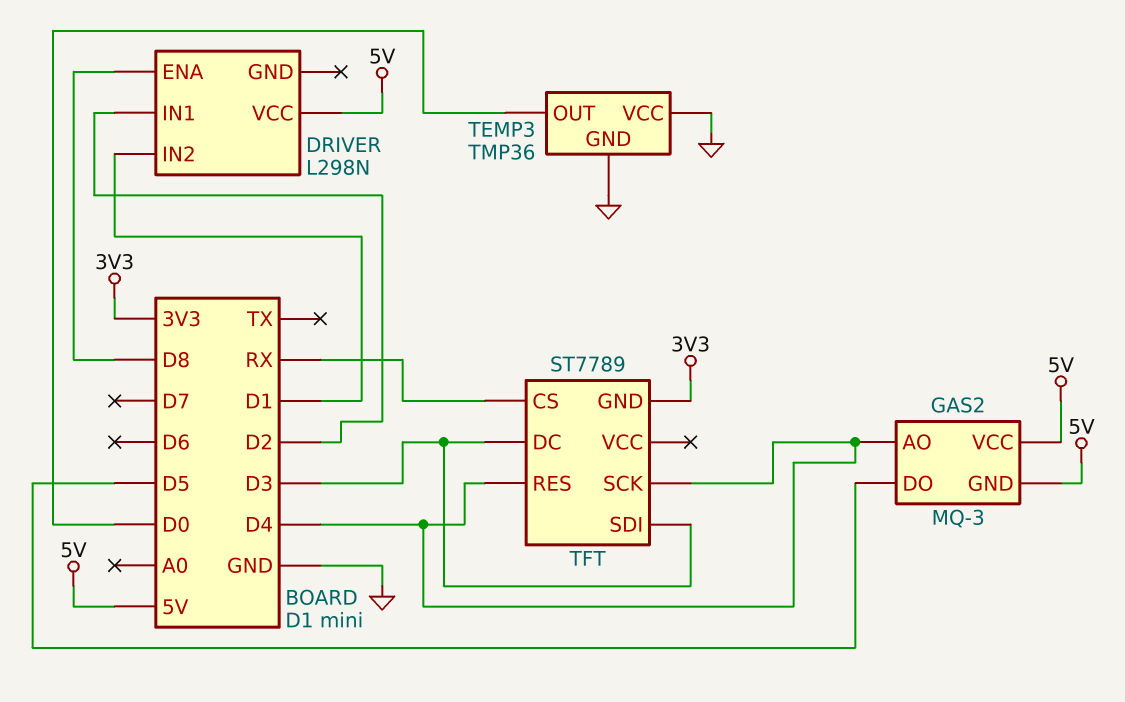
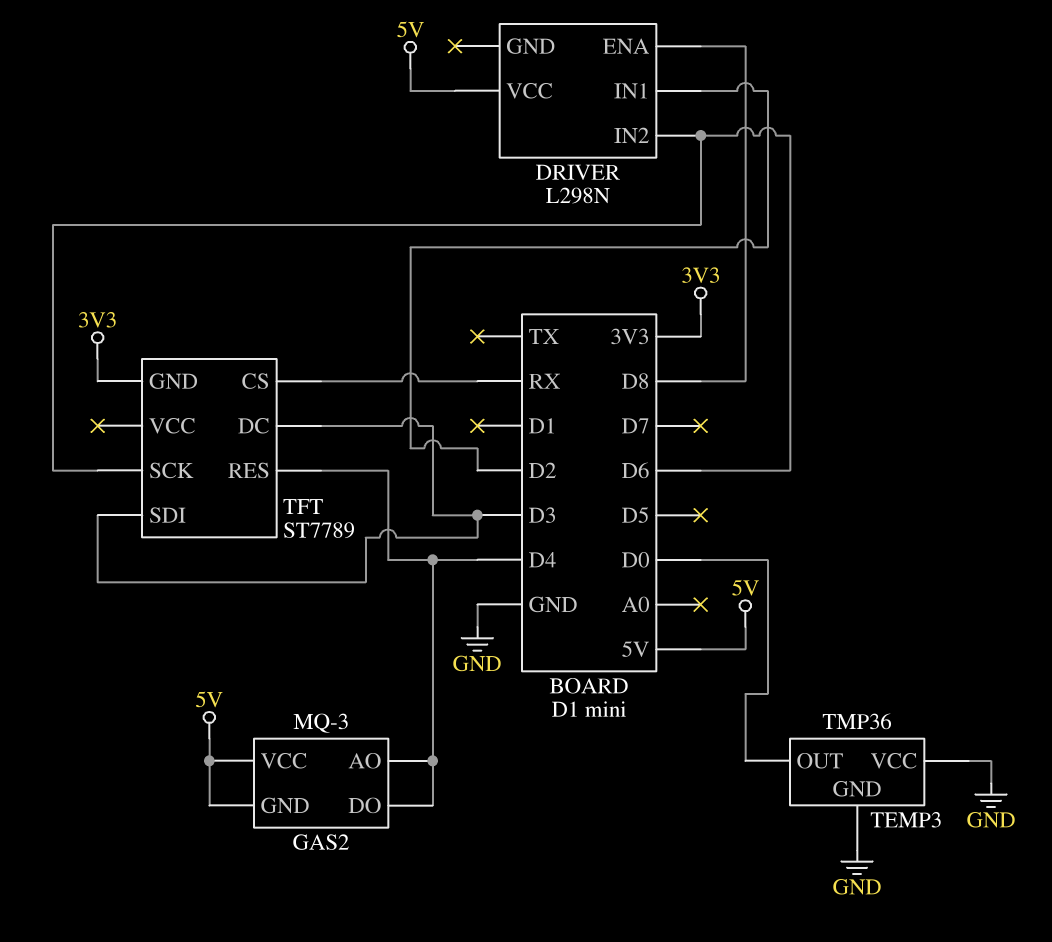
DRIVER pin IN2: D1 -> D6
GAS2 pin DO: D5 -> D4
TFT pin SCK: D4 -> D6

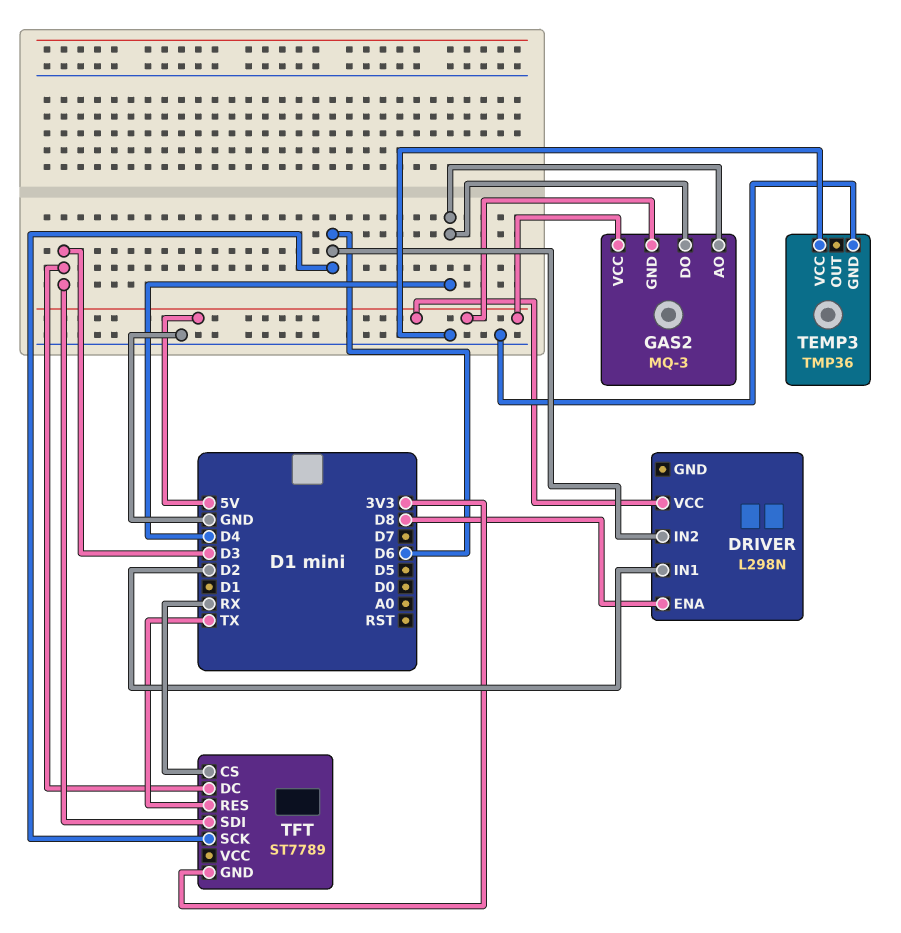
TEMP3 pin OUT: D0 -> none
TFT pin RES: D4 -> TX

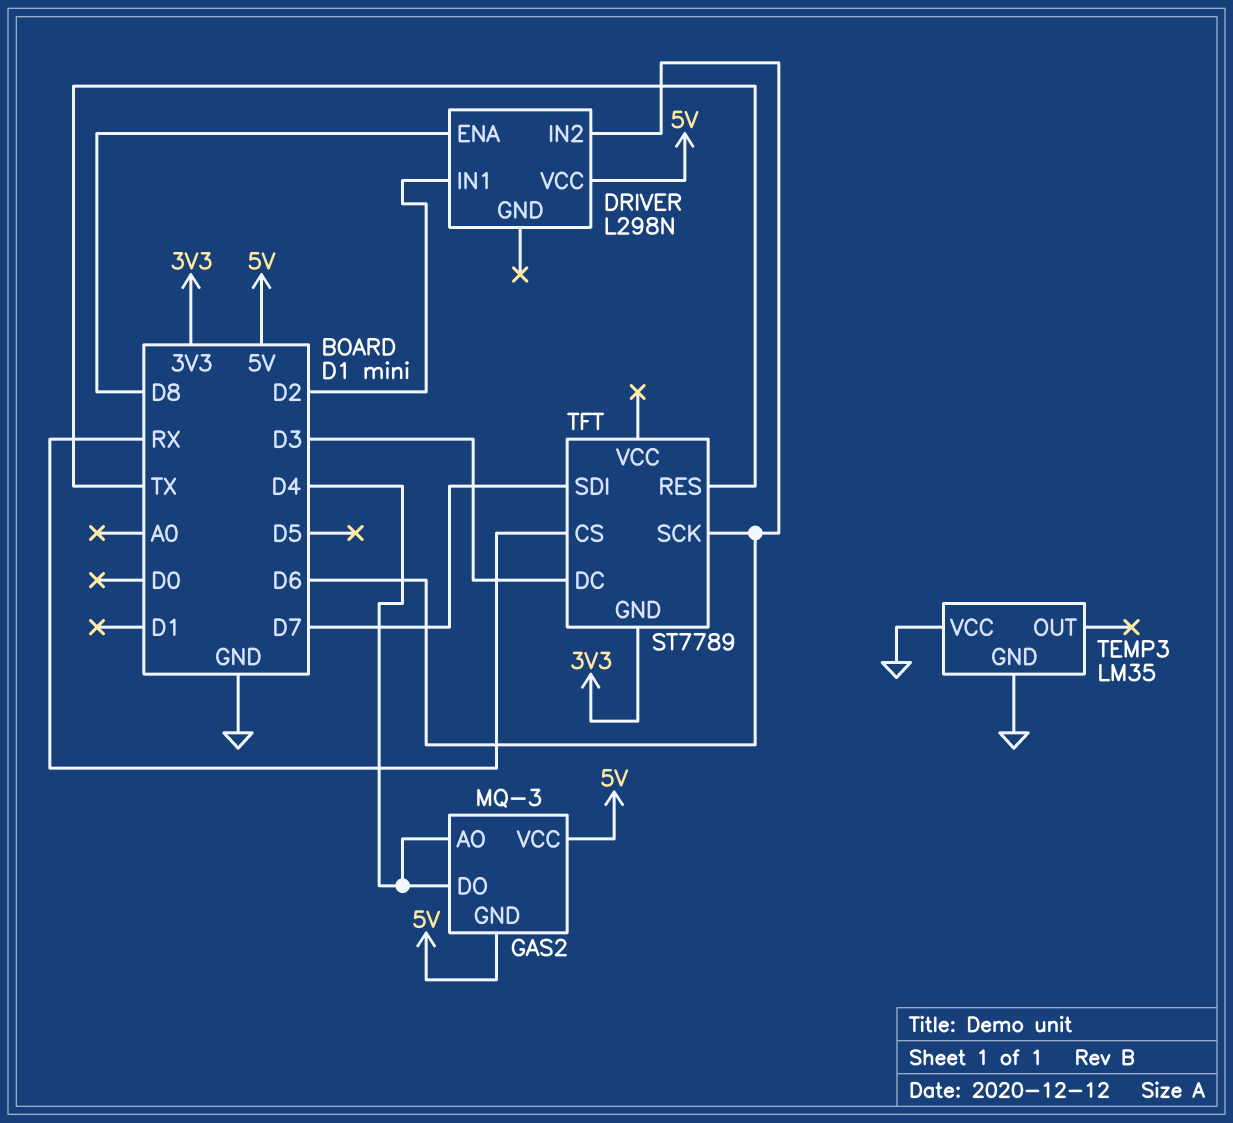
TEMP3: TMP36 -> LM35
TFT pin SDI: D3 -> D7

